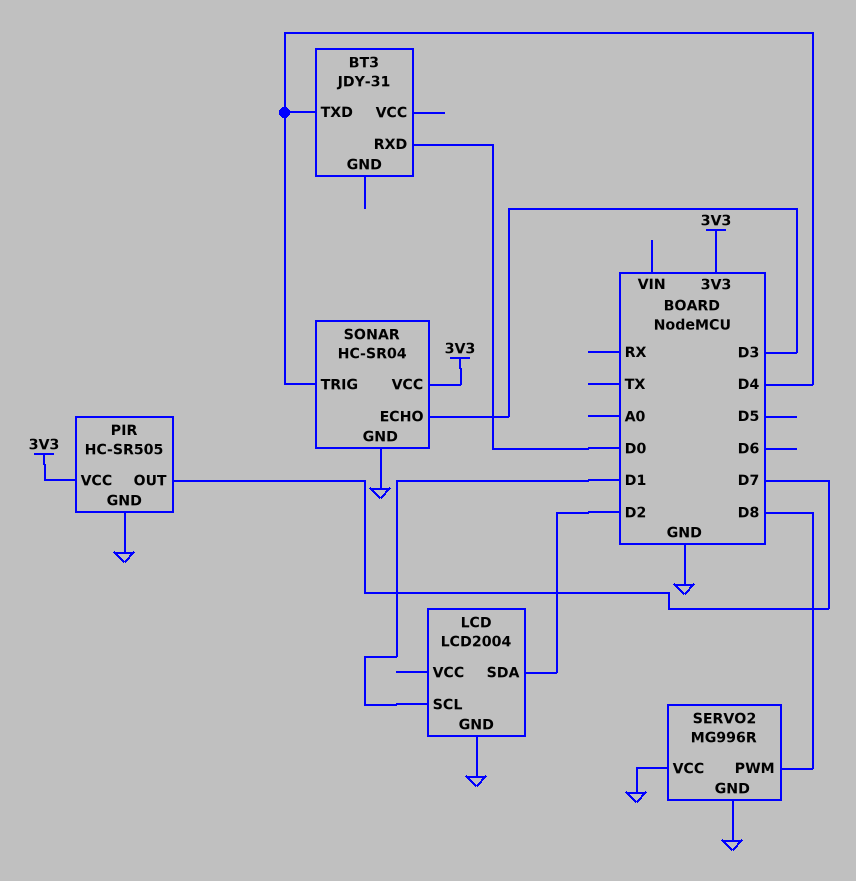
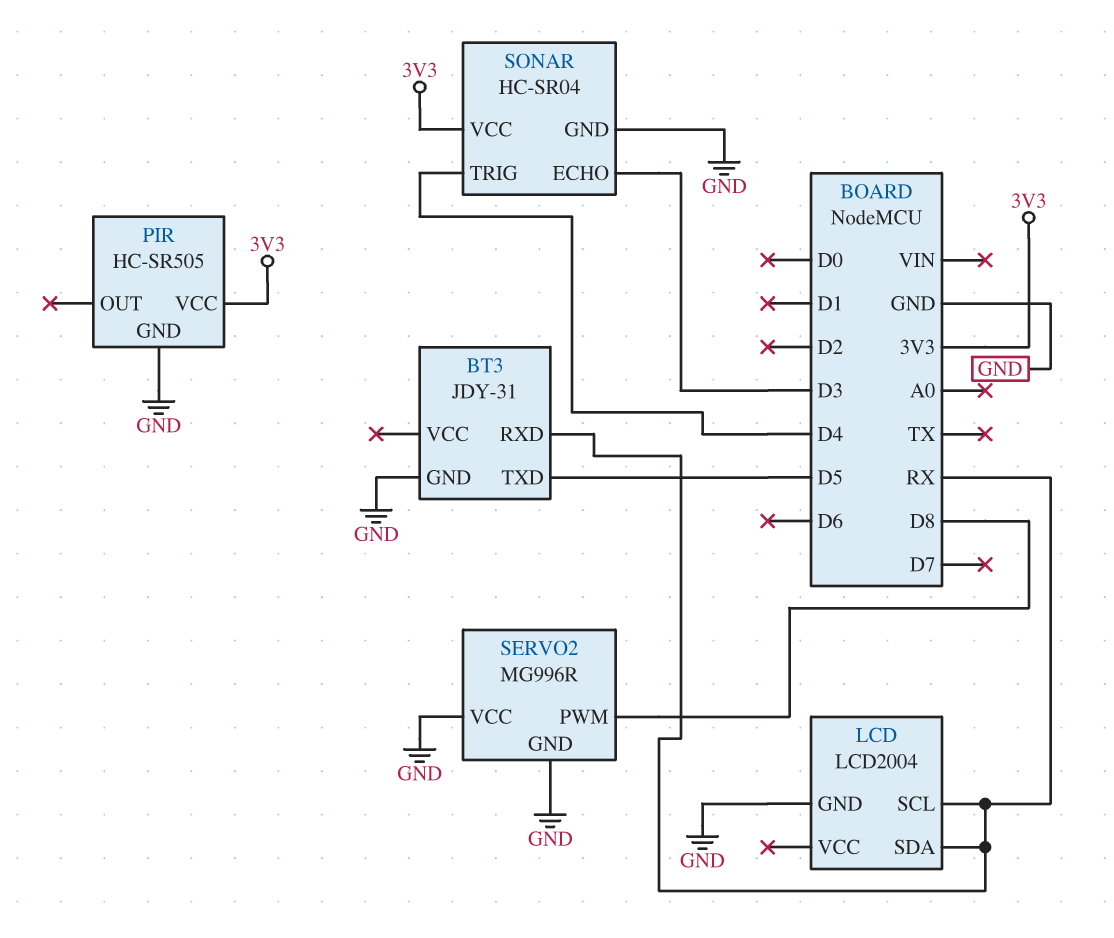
BT3 pin GND: none -> GND
BT3 pin RXD: D0 -> RX
BT3 pin TXD: D4 -> D5
LCD pin SCL: D1 -> RX
LCD pin SDA: D2 -> RX
PIR pin OUT: D7 -> none

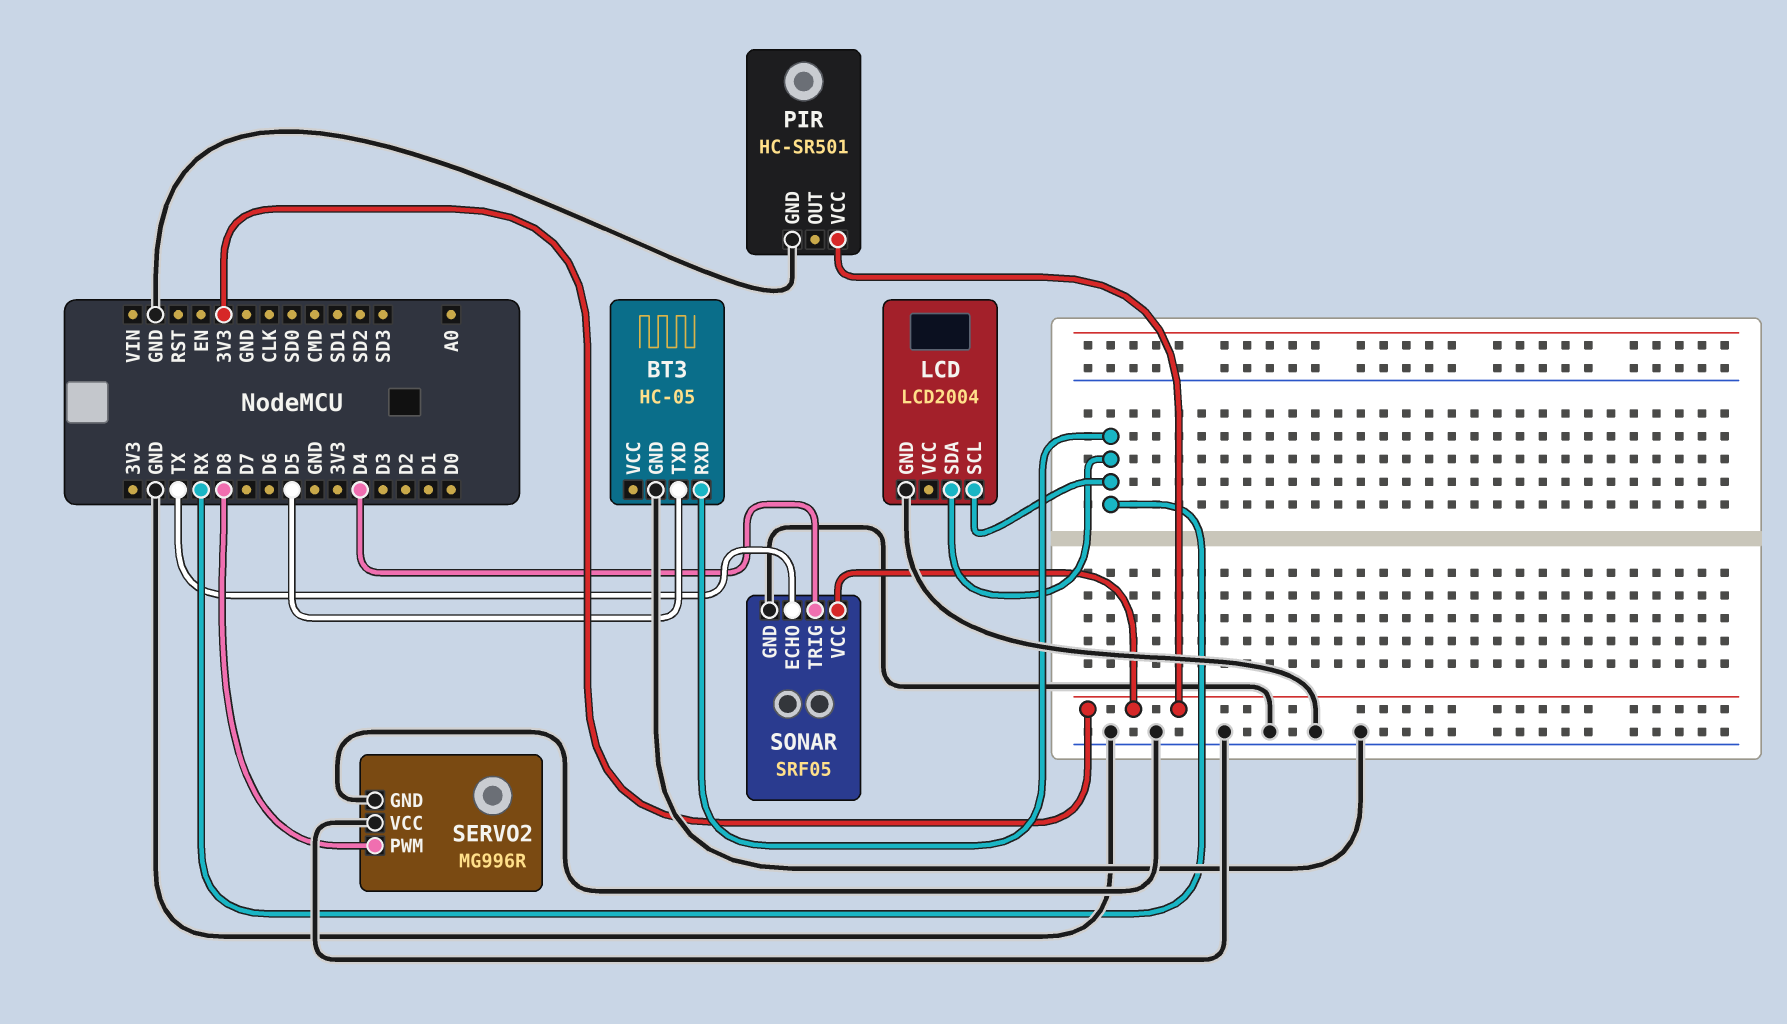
BT3: JDY-31 -> HC-05
PIR: HC-SR505 -> HC-SR501
SONAR: HC-SR04 -> SRF05
SONAR pin ECHO: D3 -> TX

